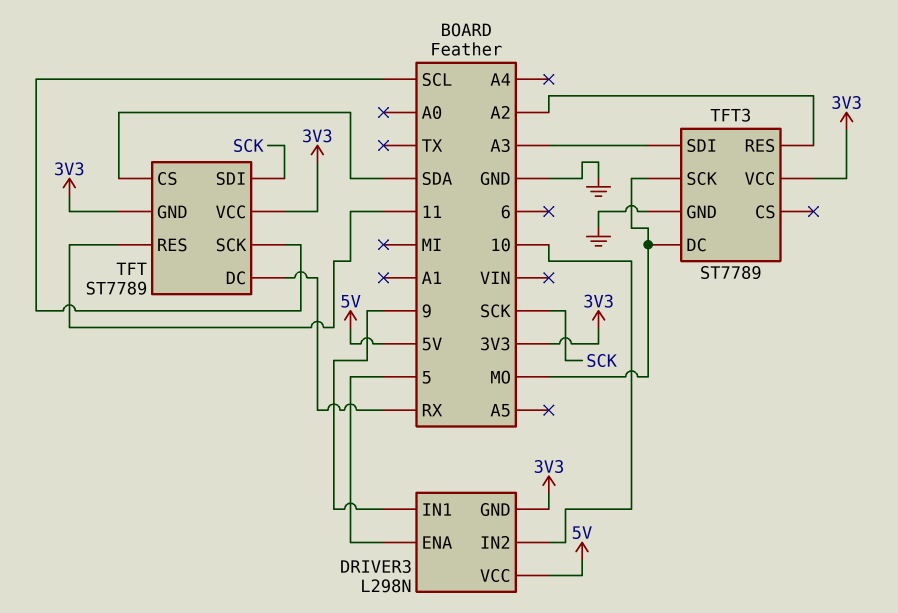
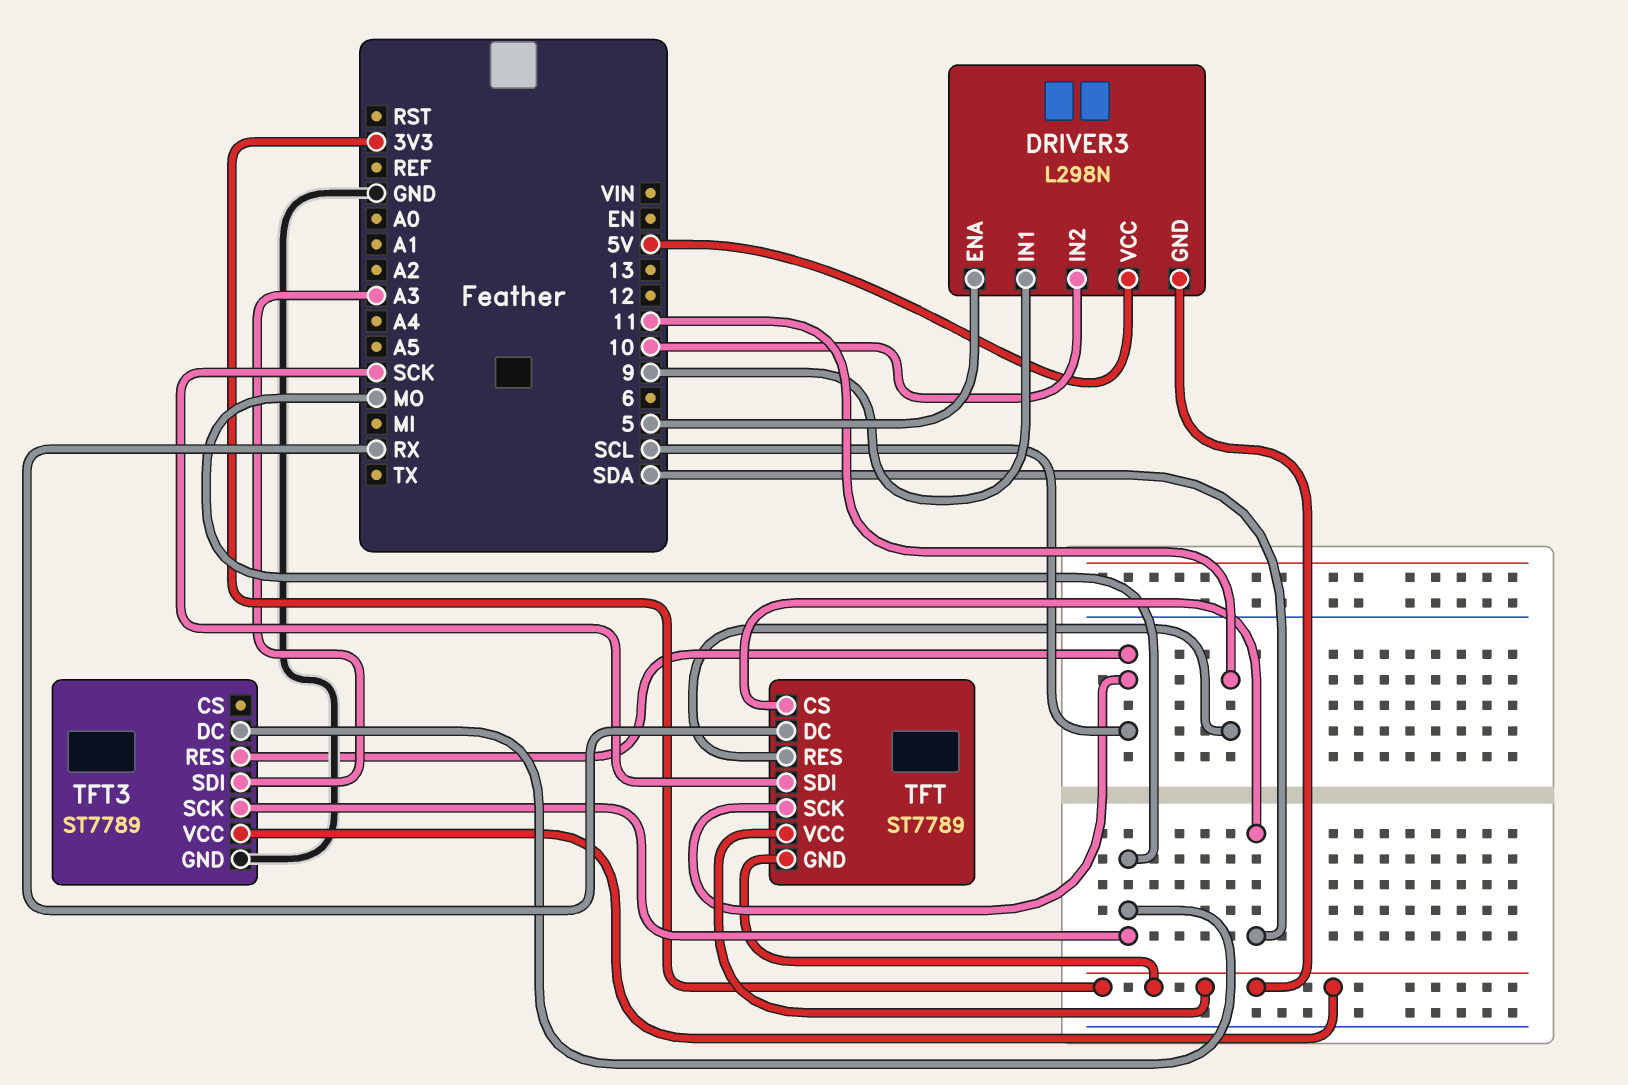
TFT3 pin RES: A2 -> SCL

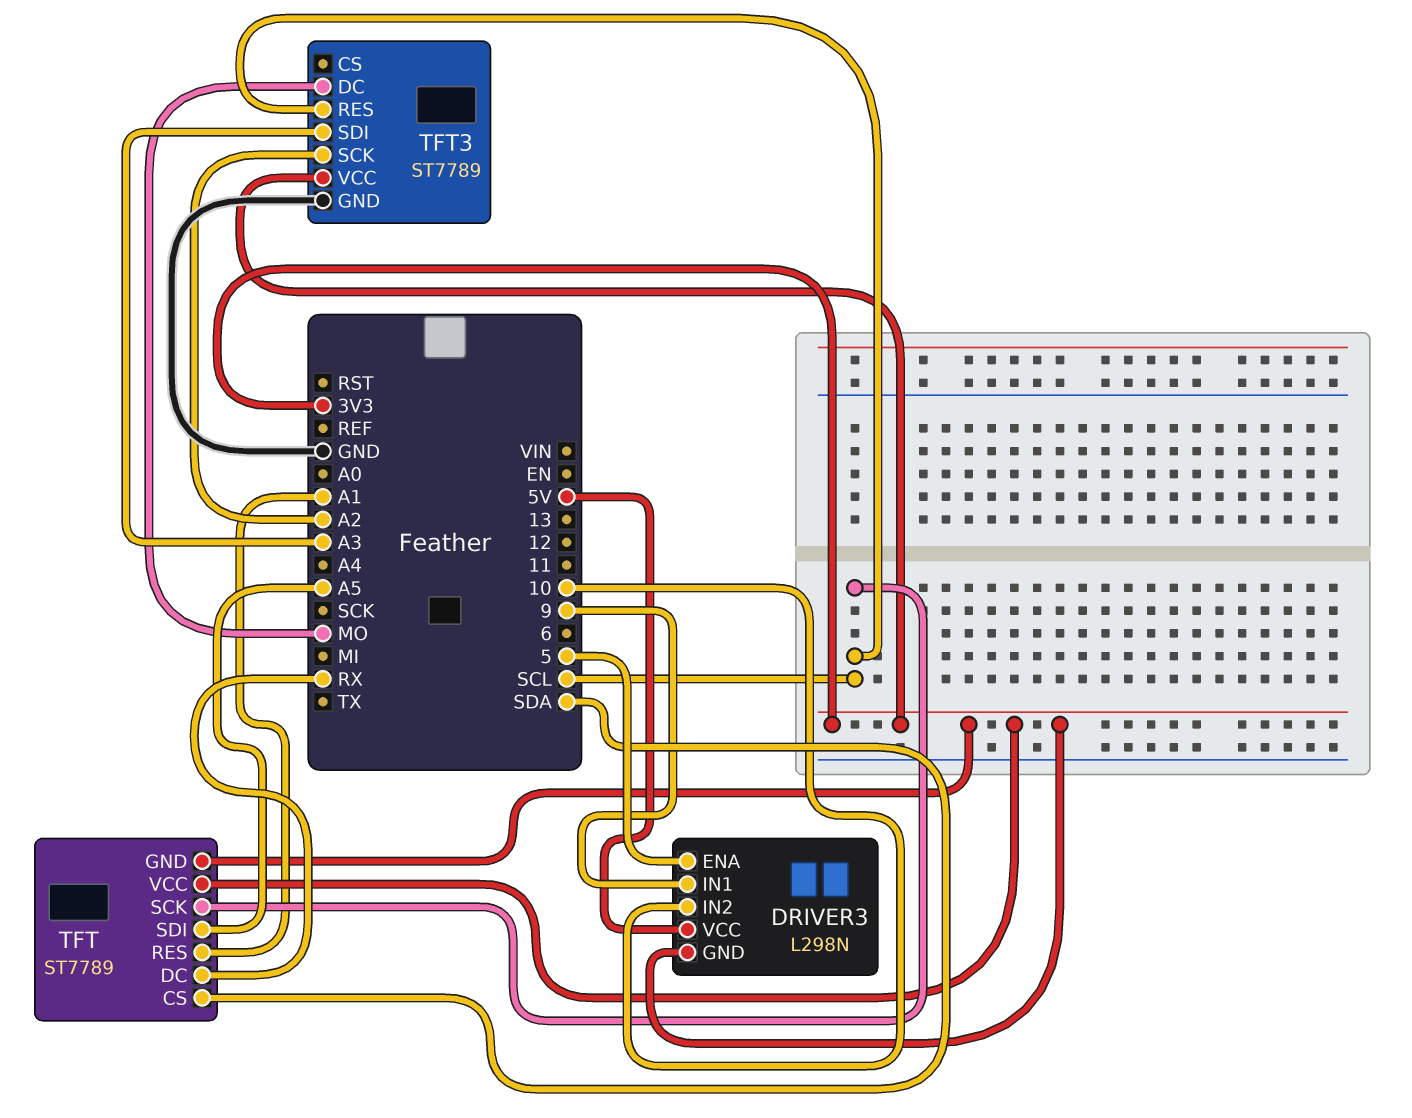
TFT pin RES: 11 -> A1
TFT pin SDI: SCK -> A5
TFT3 pin SCK: MO -> A2

